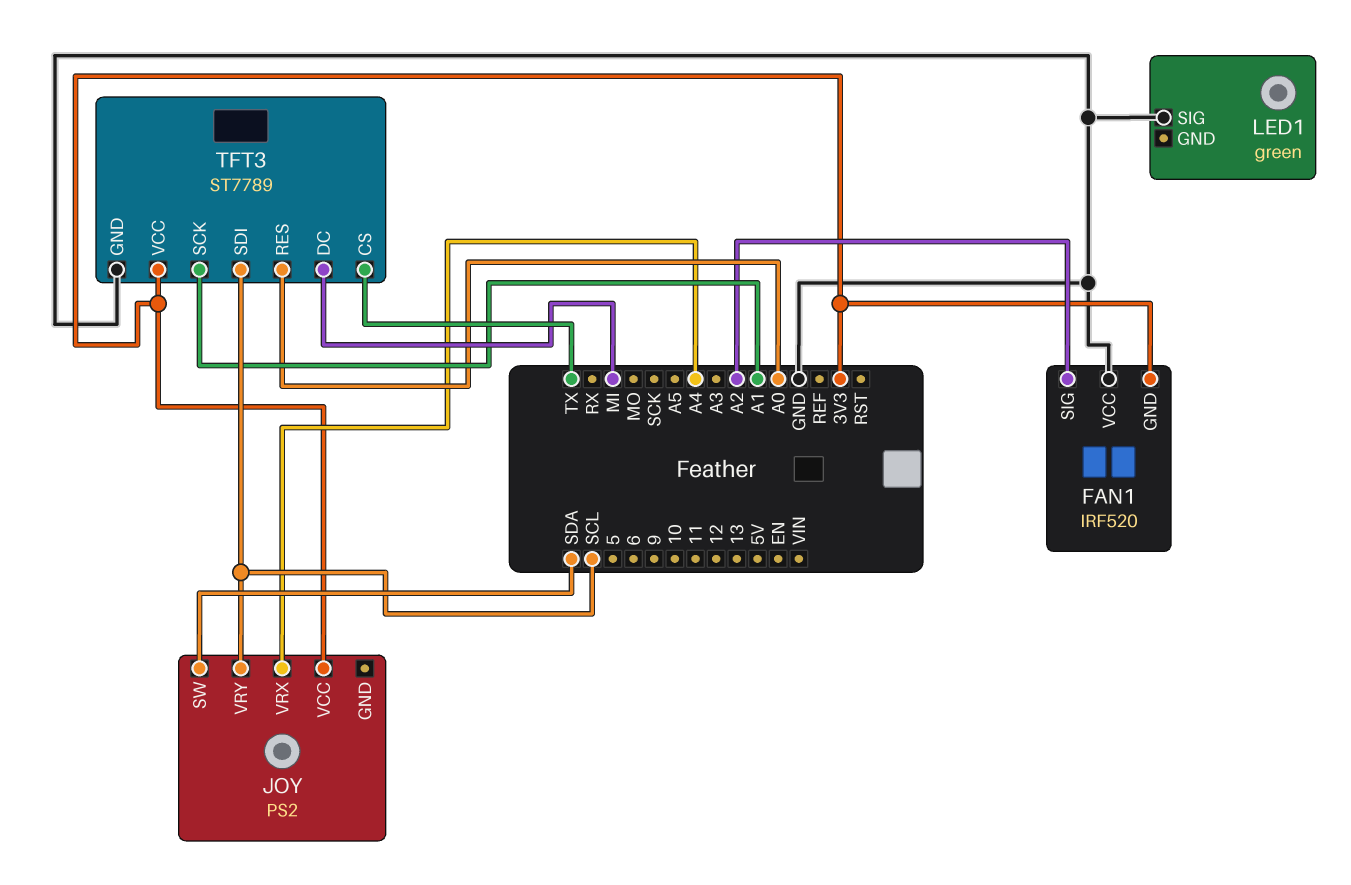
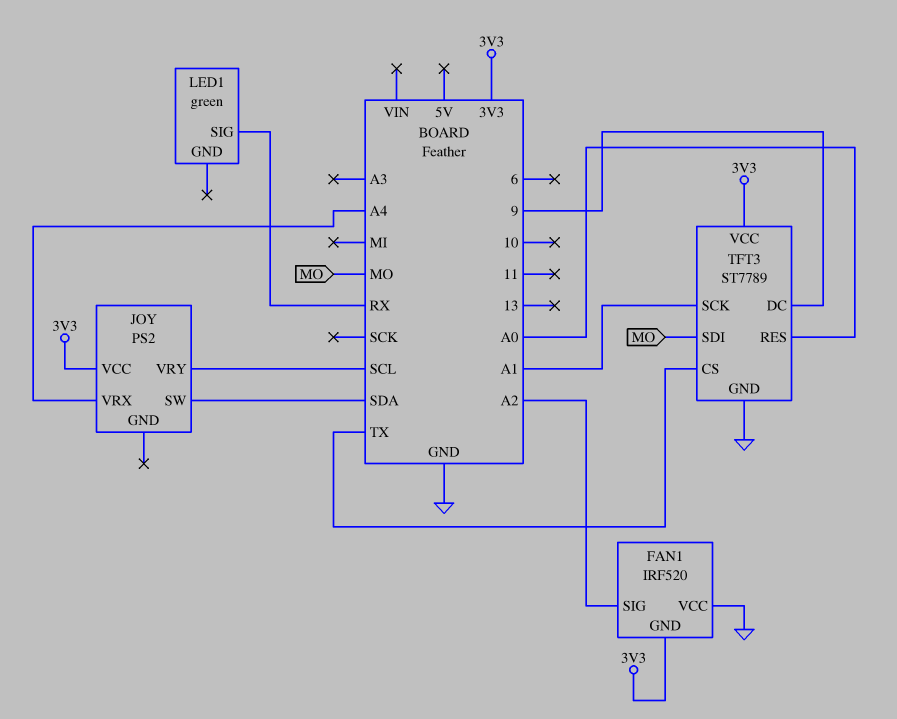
LED1 pin SIG: GND -> RX
TFT3 pin DC: MI -> 9
TFT3 pin SDI: SCL -> MO

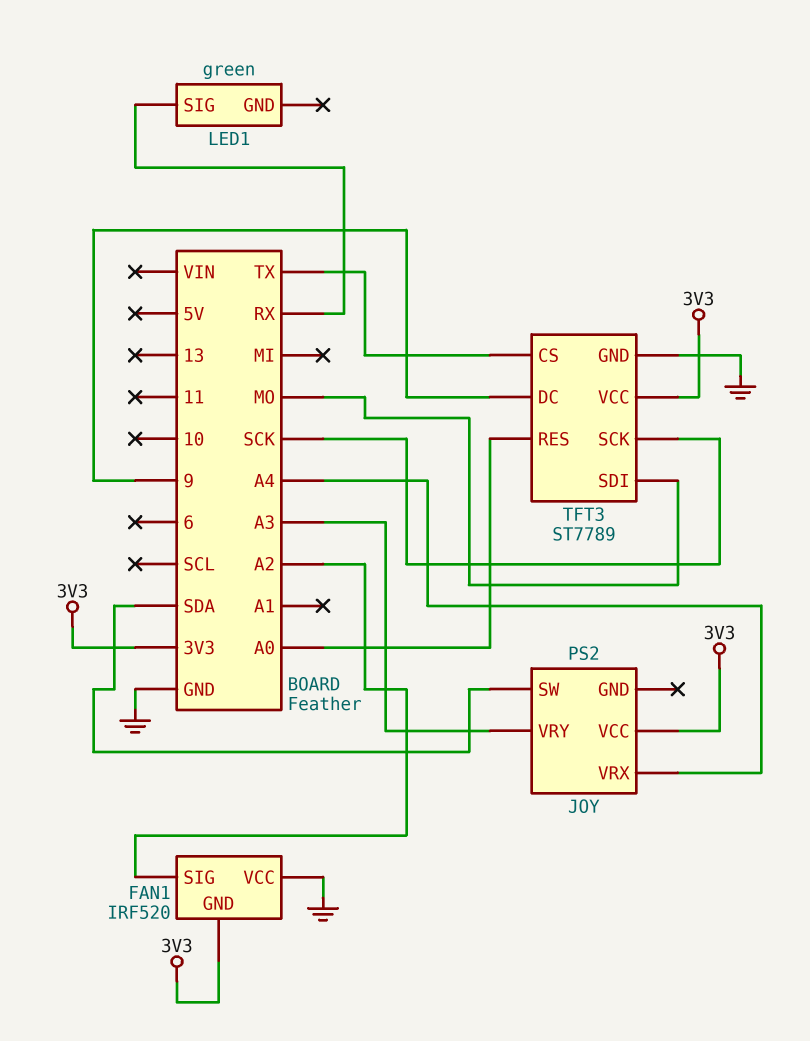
JOY pin VRY: SCL -> A3
TFT3 pin SCK: A1 -> SCK

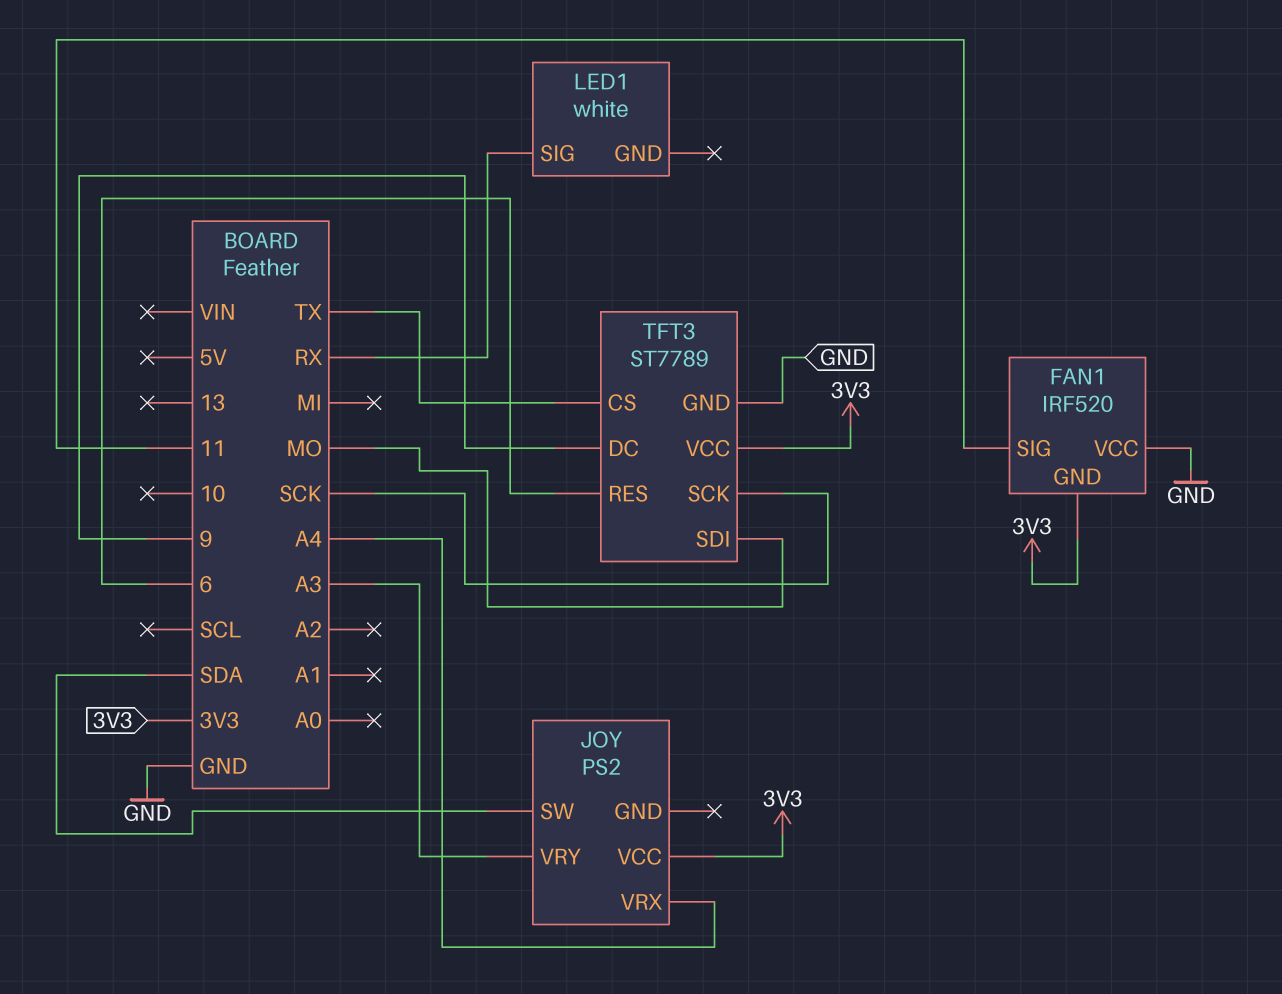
FAN1 pin SIG: A2 -> 11
LED1: green -> white
TFT3 pin RES: A0 -> 6

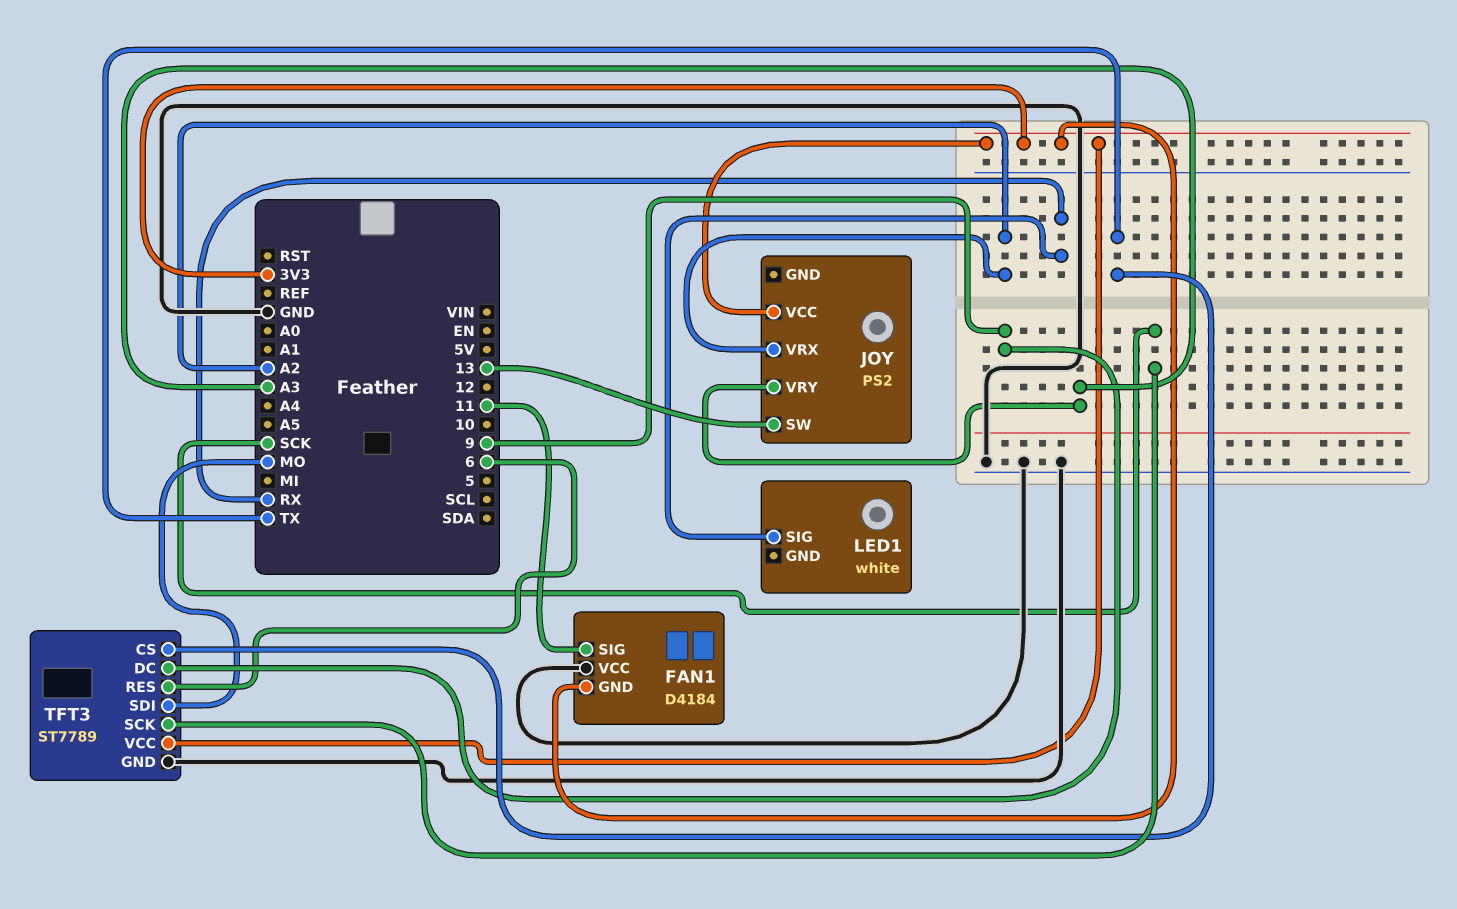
FAN1: IRF520 -> D4184
JOY pin SW: SDA -> 13
JOY pin VRX: A4 -> A2

